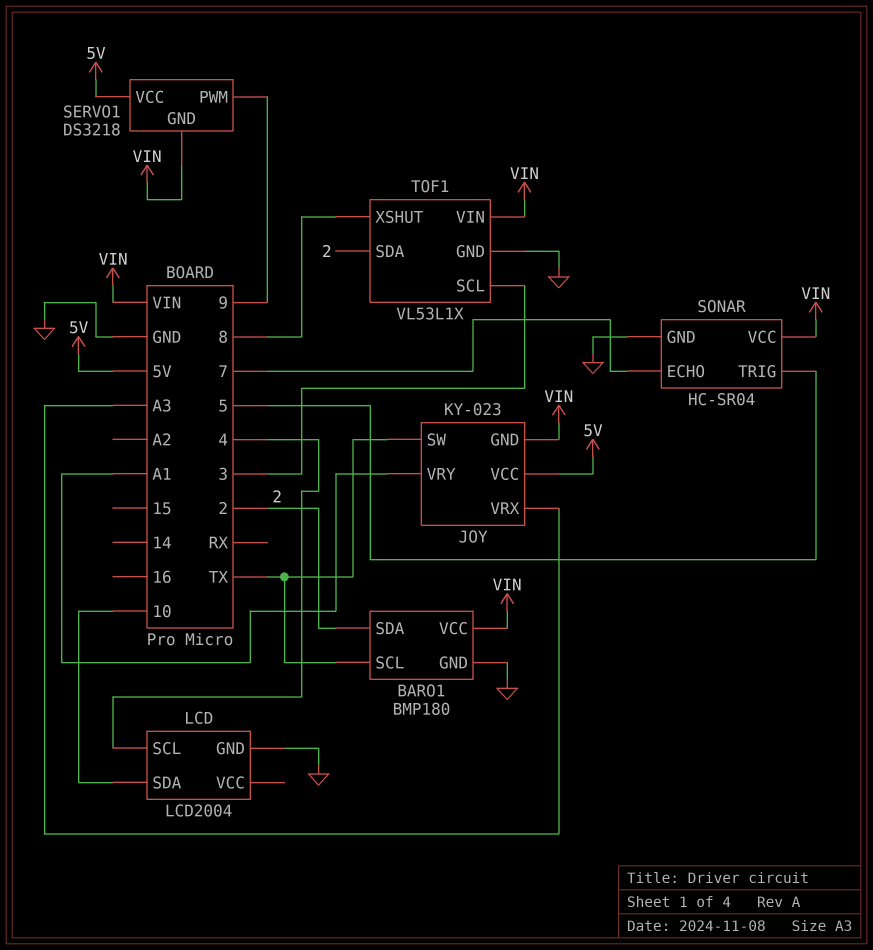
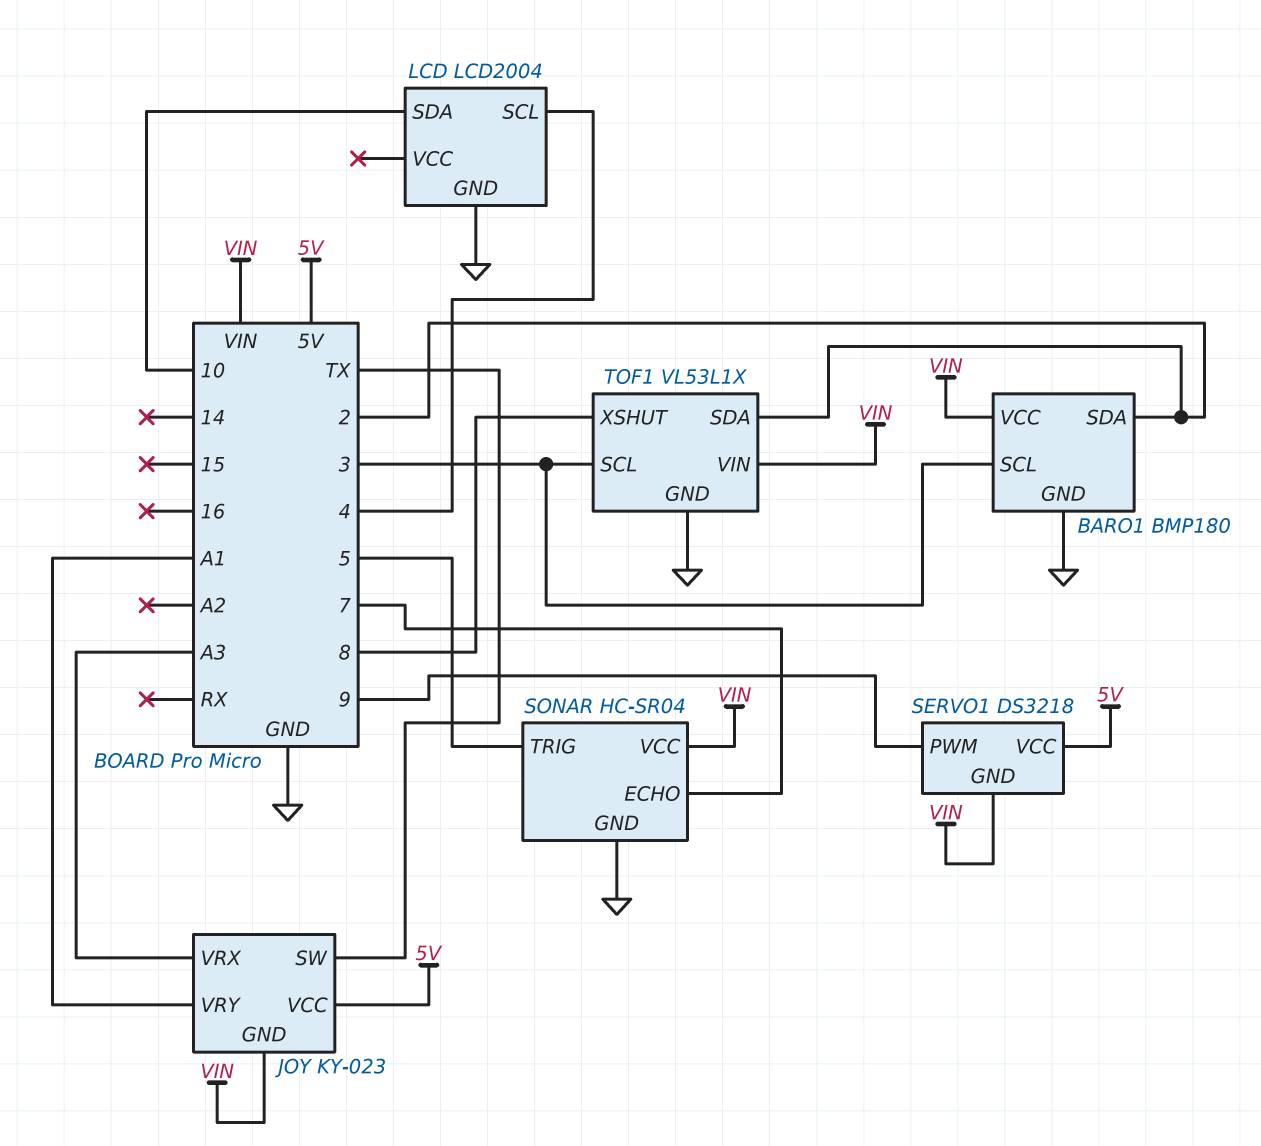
BARO1 pin SCL: TX -> 3

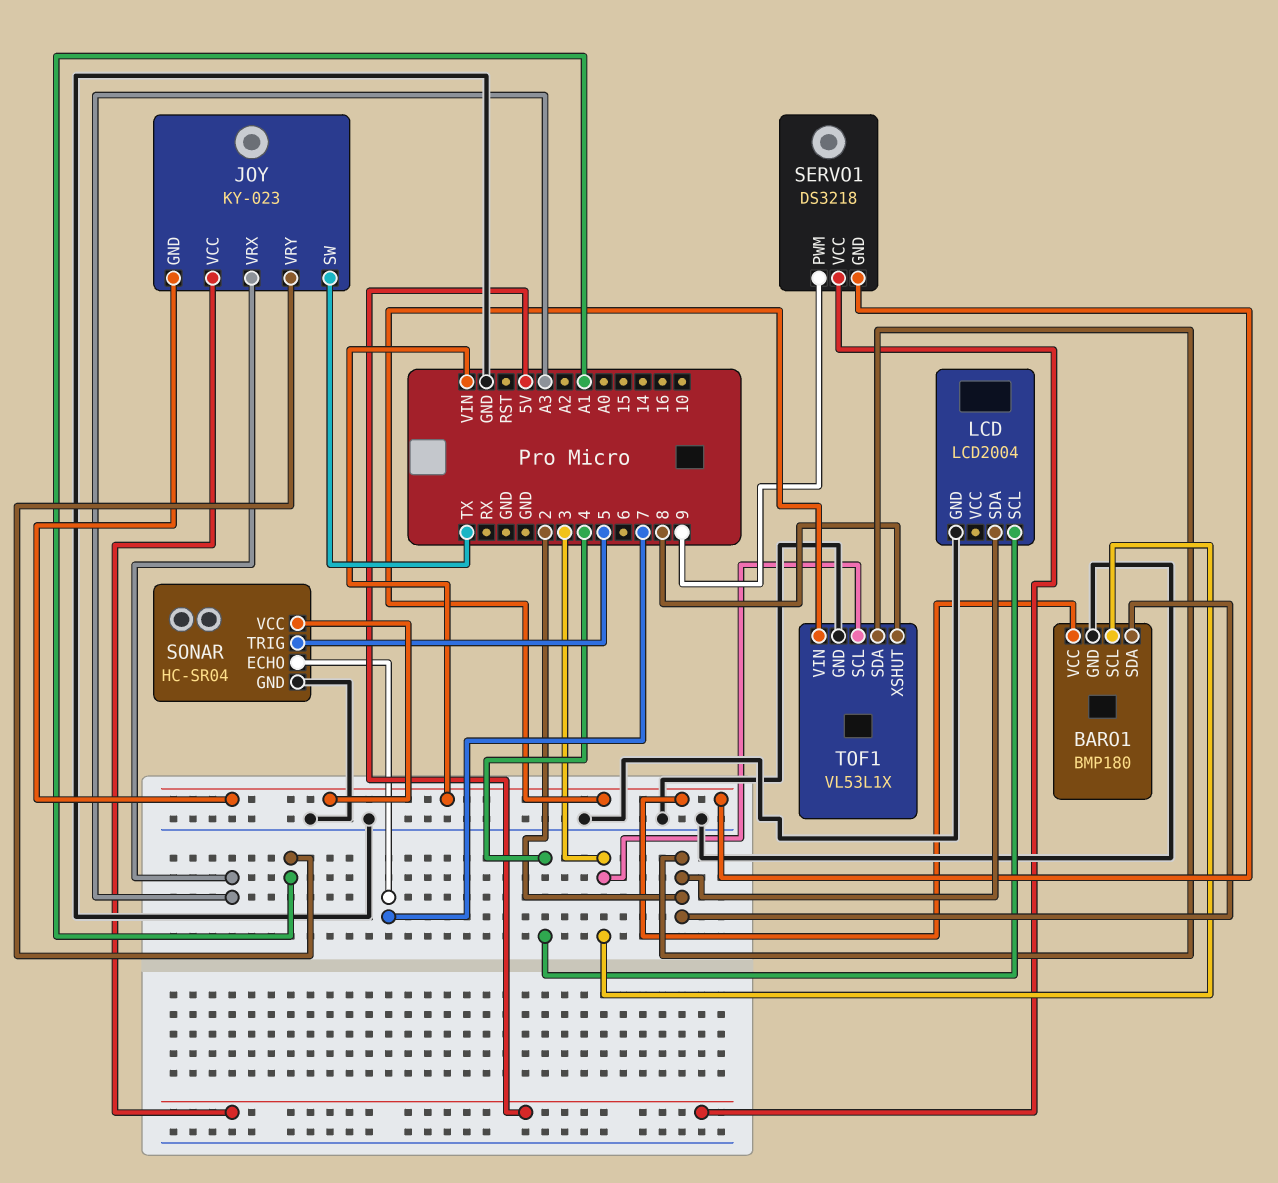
LCD pin SDA: 10 -> 2

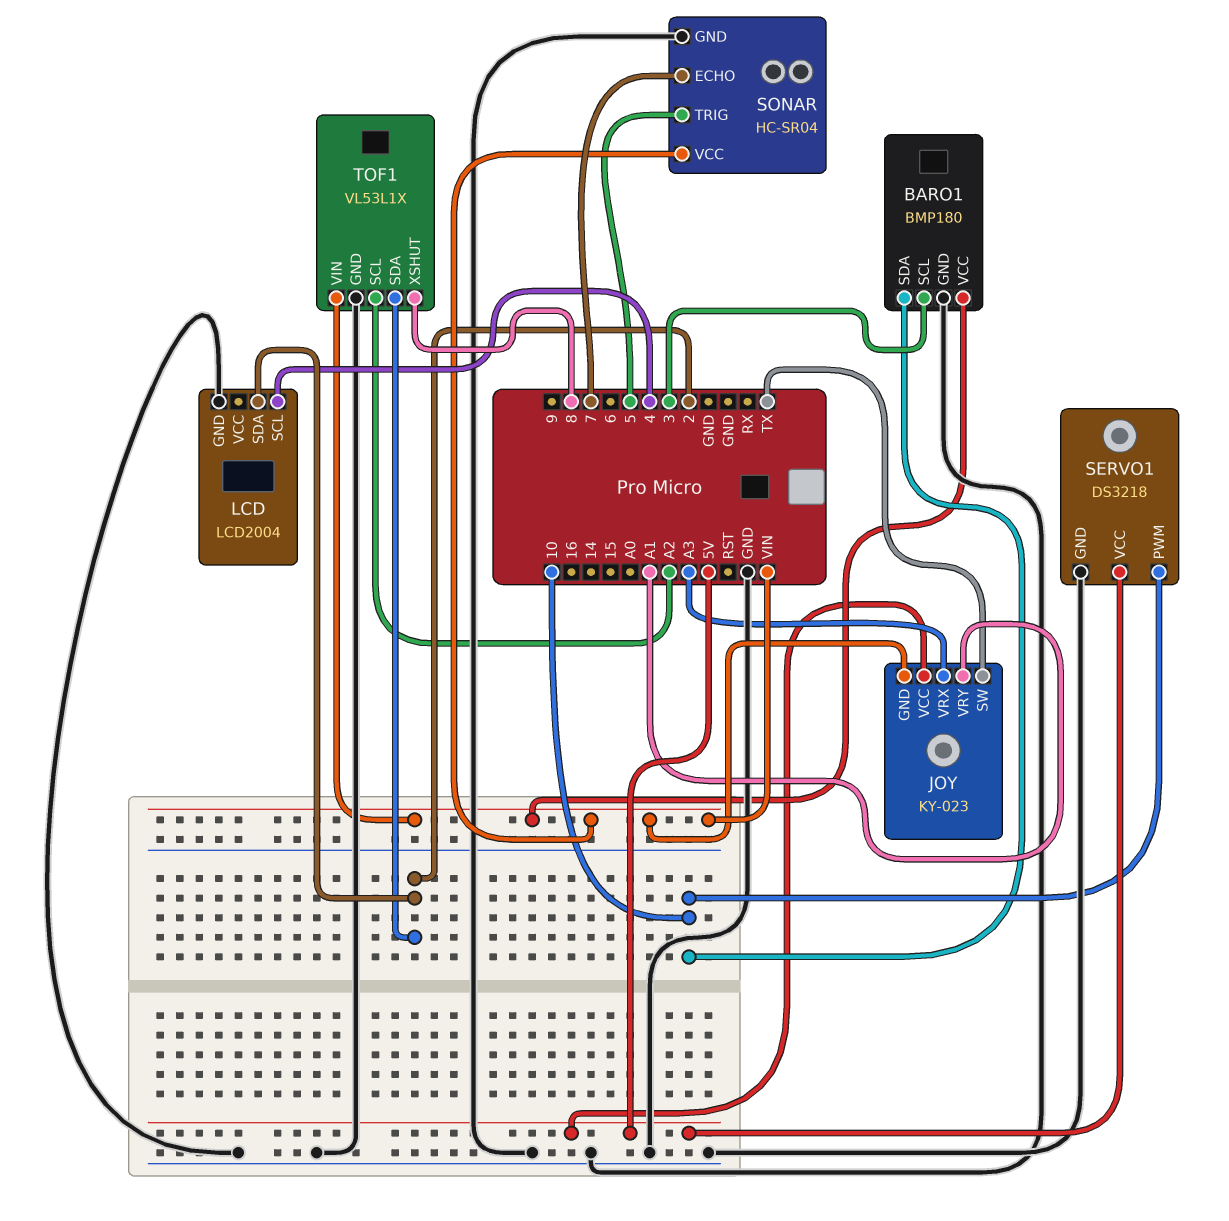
BARO1 pin SDA: 2 -> 10
SERVO1 pin GND: VIN -> GND
SERVO1 pin PWM: 9 -> 10
TOF1 pin SCL: 3 -> A2

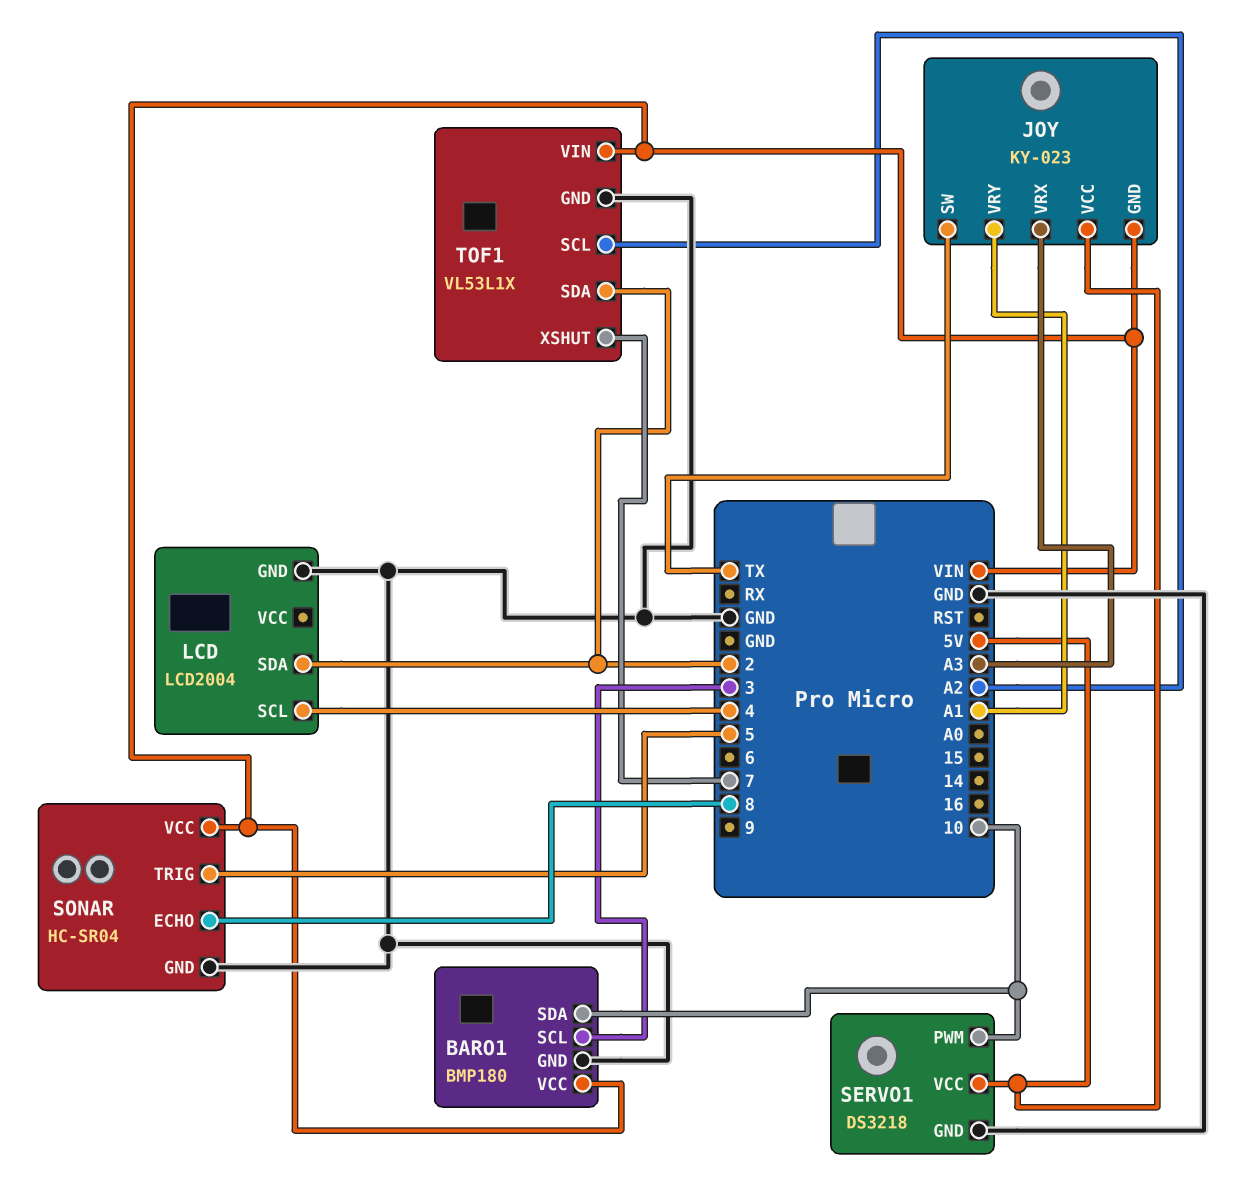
SONAR pin ECHO: 7 -> 8
TOF1 pin XSHUT: 8 -> 7

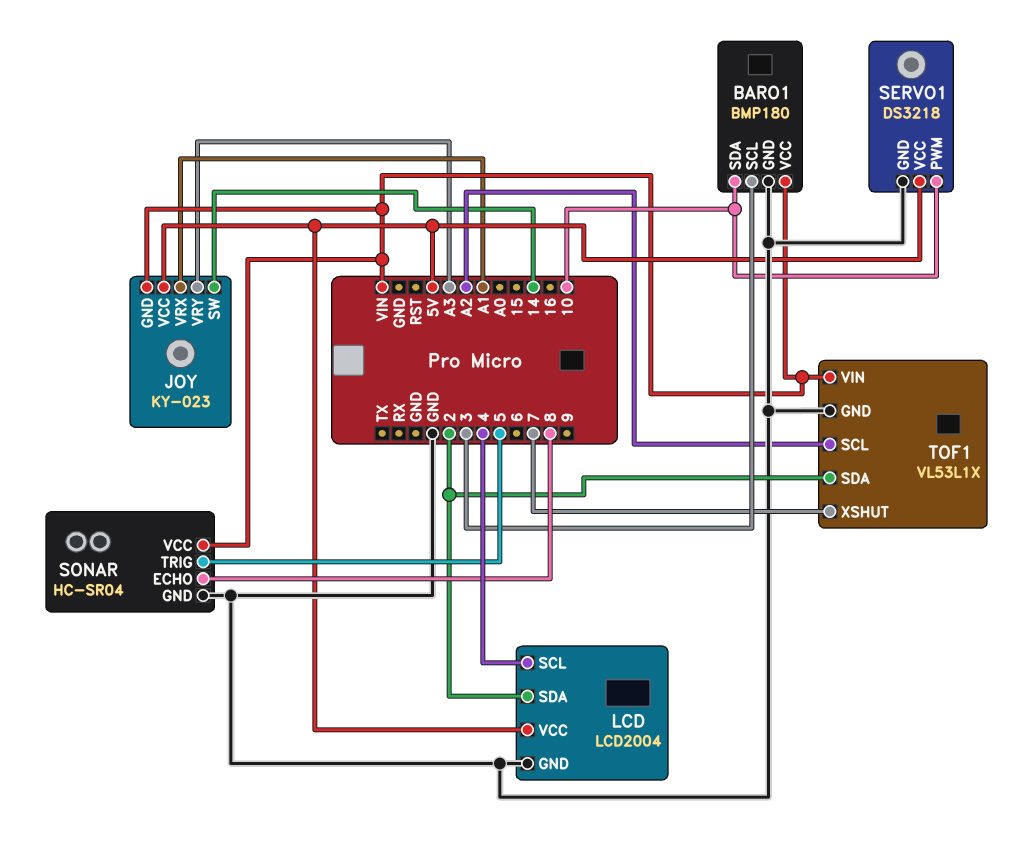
JOY pin SW: TX -> 14
JOY pin VRX: A3 -> A1
JOY pin VRY: A1 -> A3
LCD pin VCC: none -> 5V

